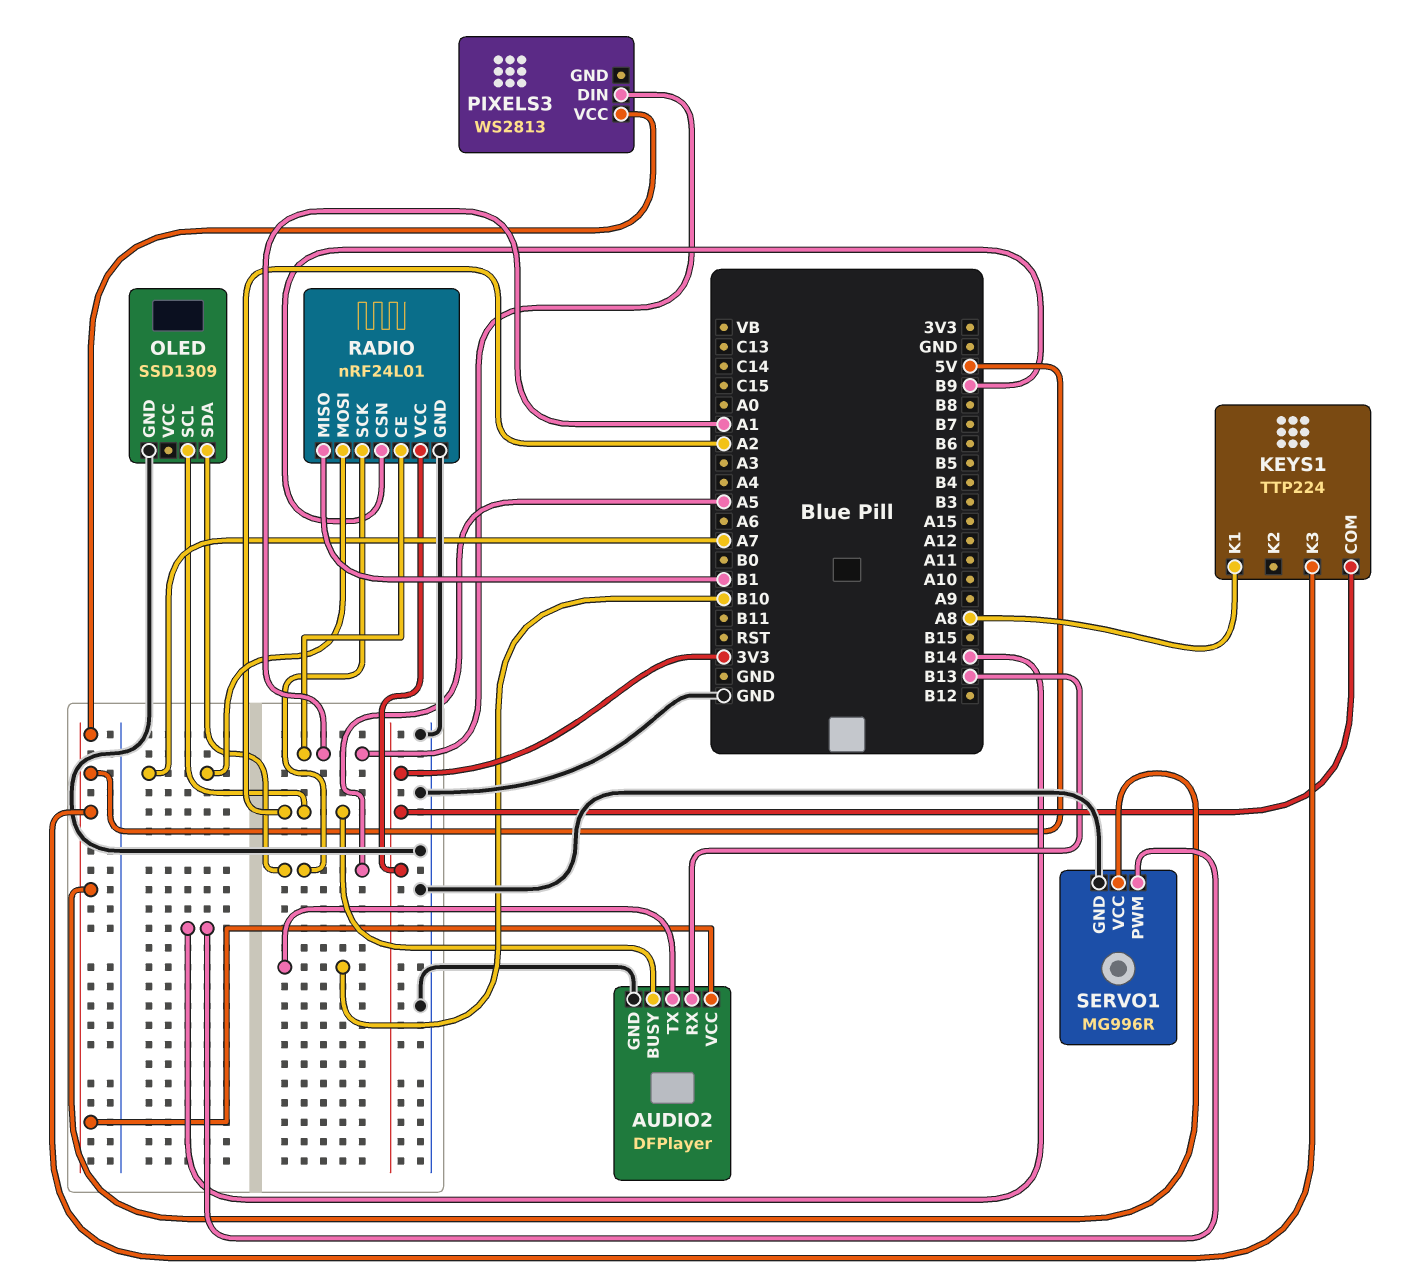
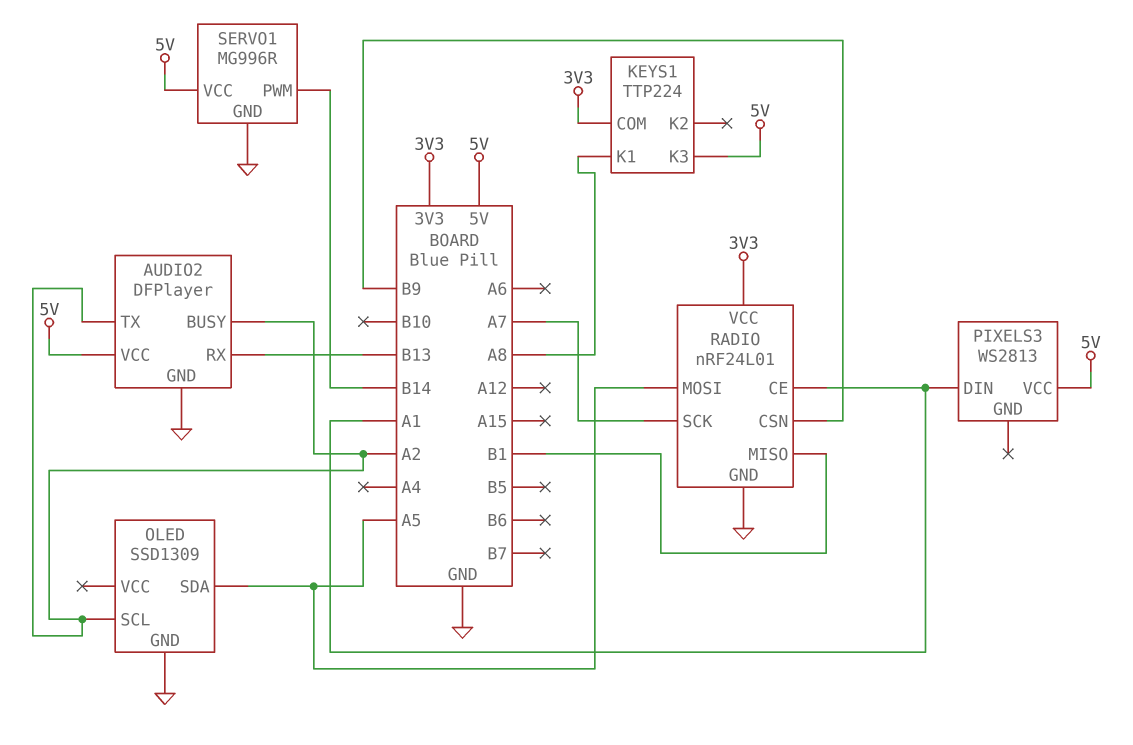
AUDIO2 pin TX: B10 -> A2
RADIO pin MOSI: A7 -> A5
RADIO pin SCK: A5 -> A7

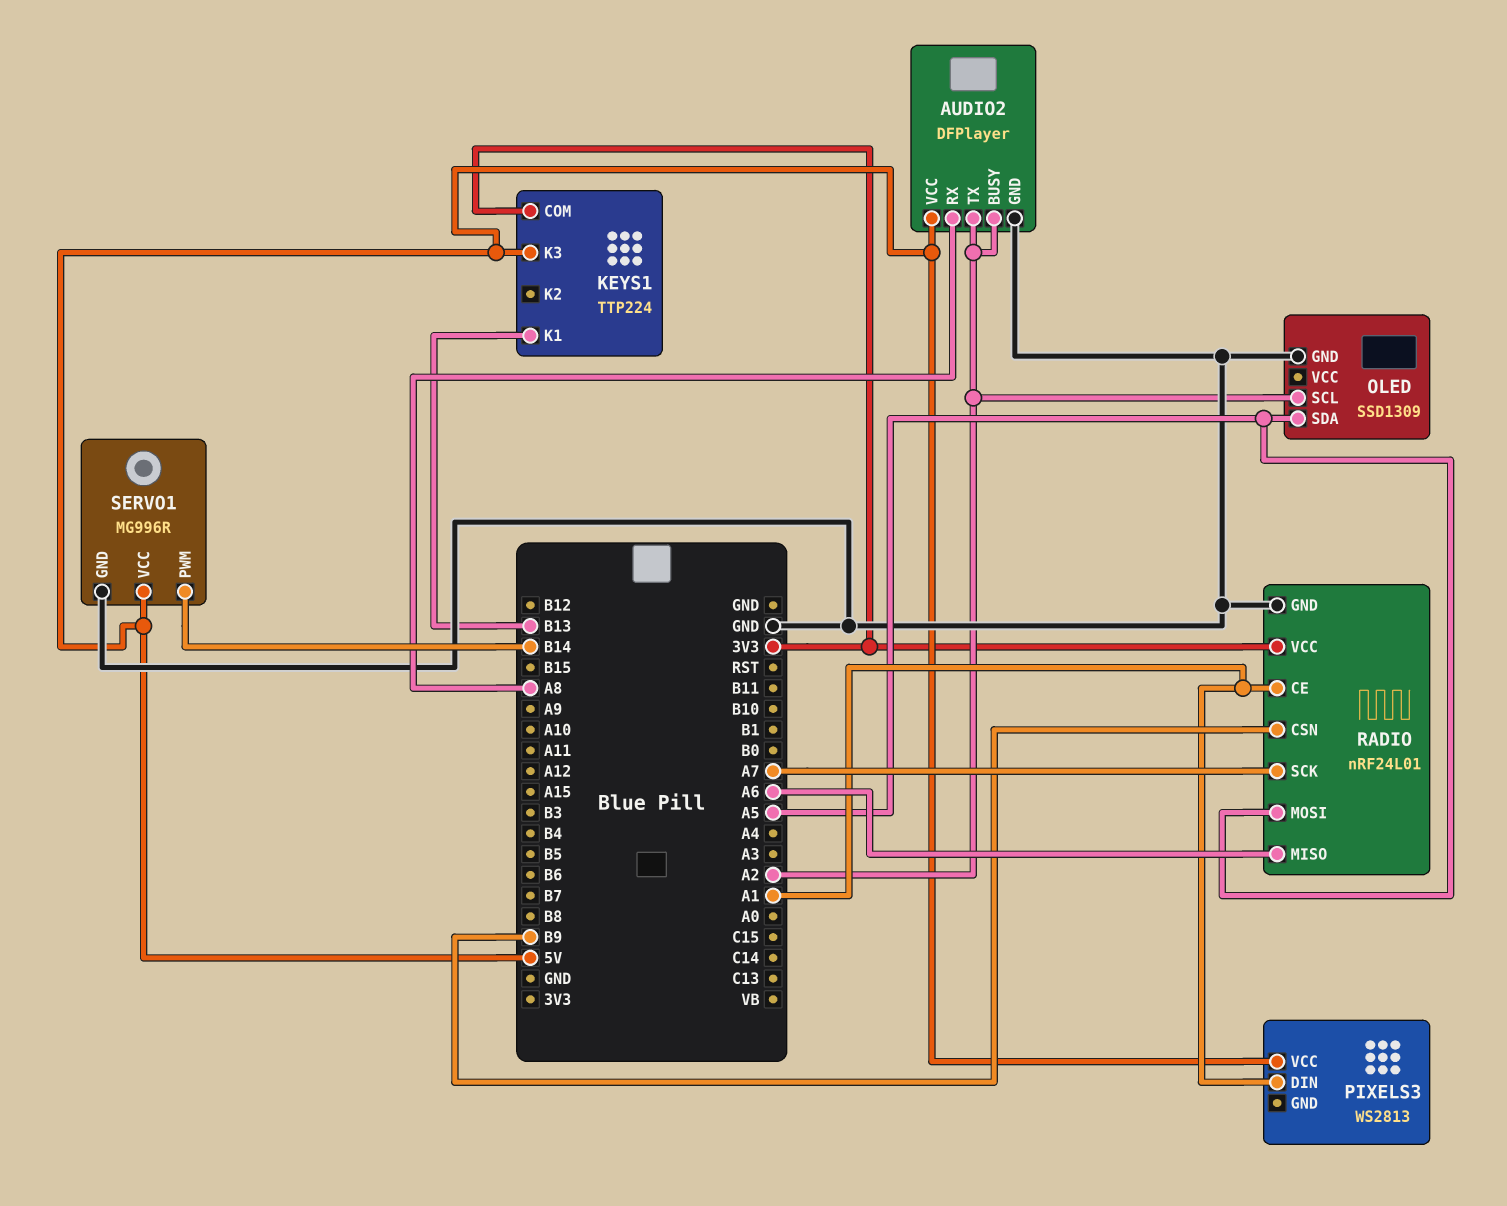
AUDIO2 pin RX: B13 -> A8
KEYS1 pin K1: A8 -> B13
RADIO pin MISO: B1 -> A6

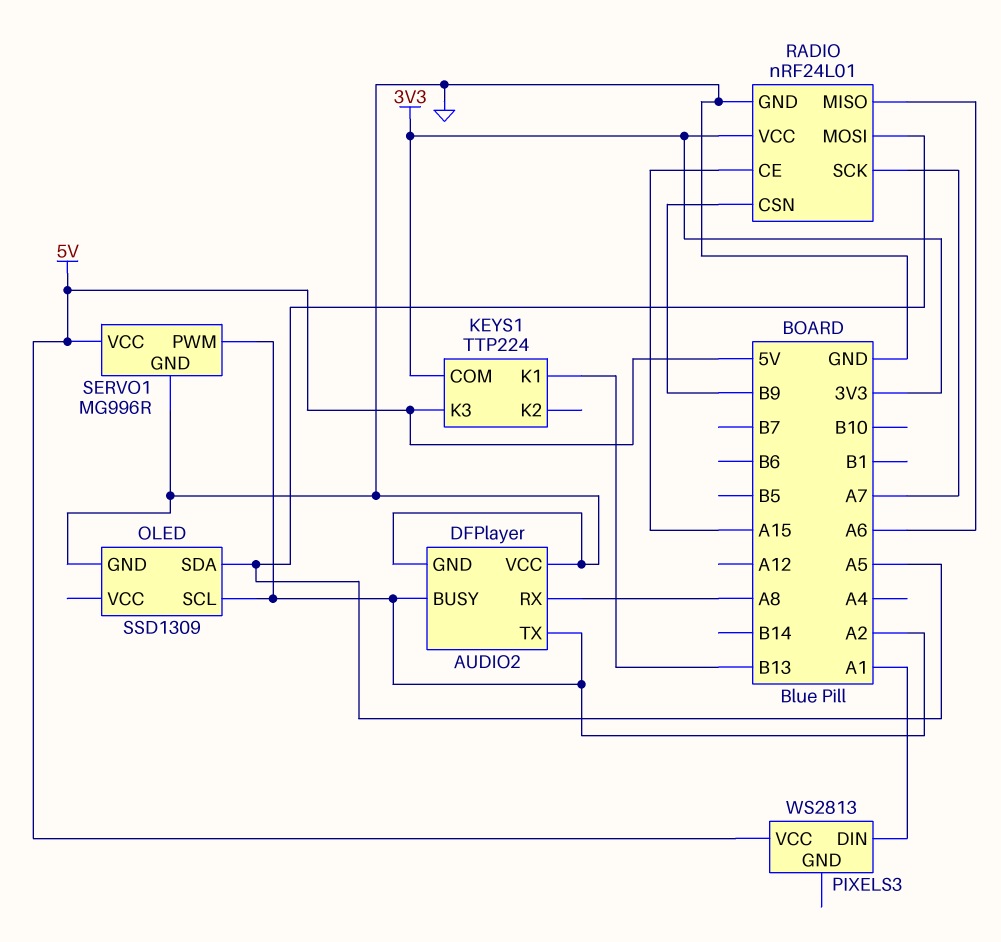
AUDIO2 pin VCC: 5V -> GND
RADIO pin CE: A1 -> A15
SERVO1 pin PWM: B14 -> A2

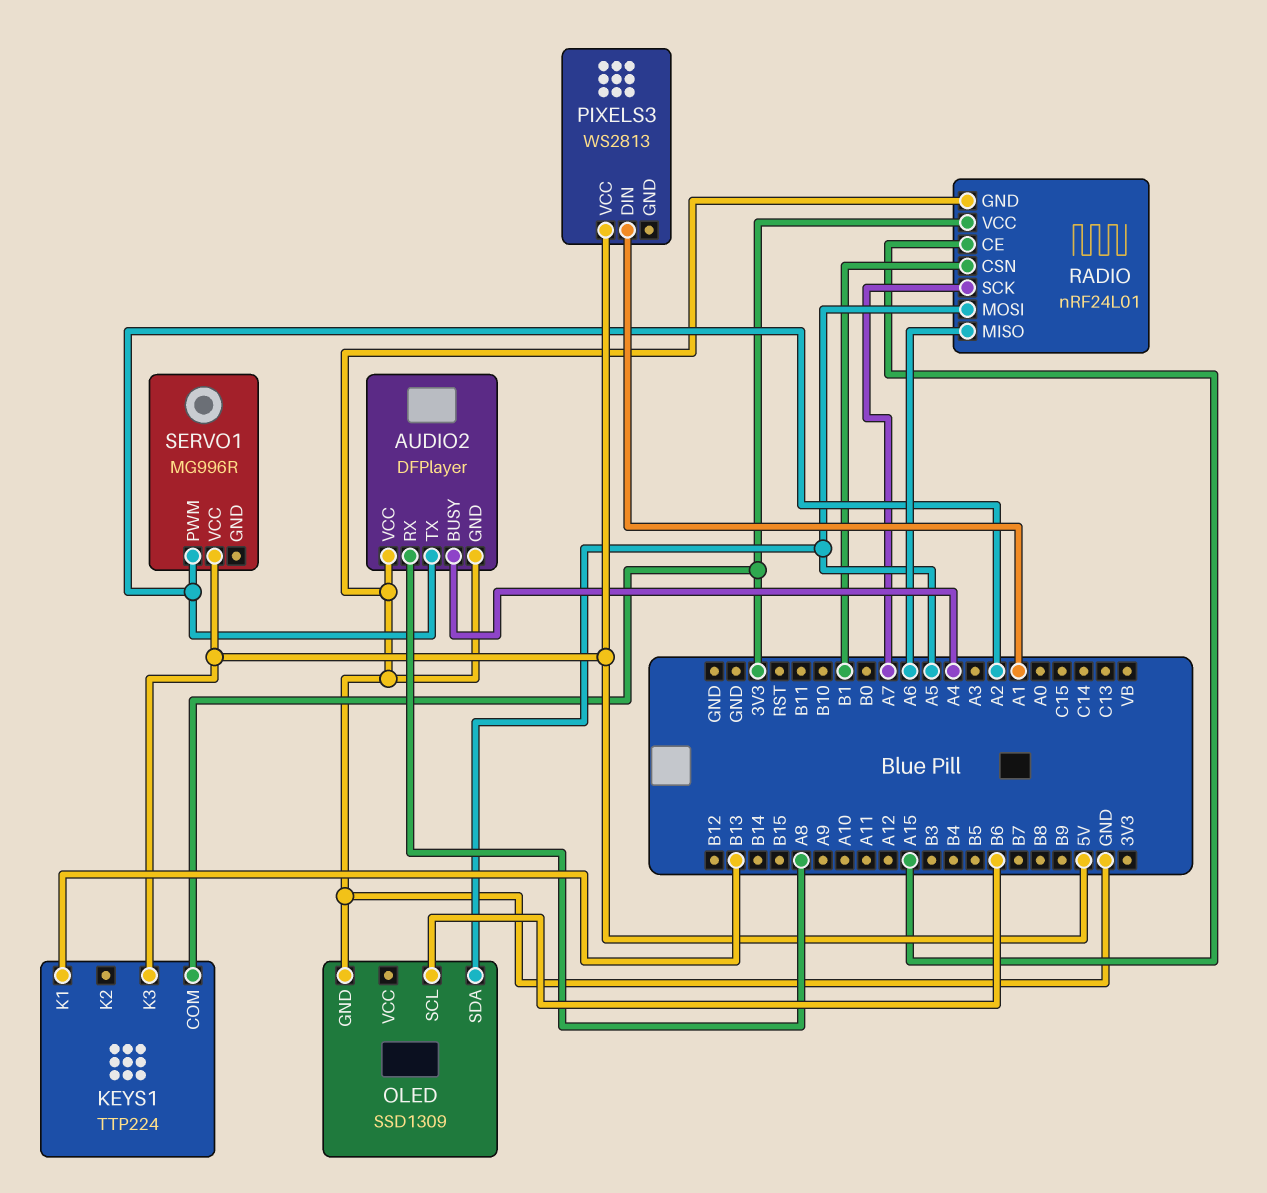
AUDIO2 pin BUSY: A2 -> A4
OLED pin SCL: A2 -> B6
RADIO pin CSN: B9 -> B1
SERVO1 pin GND: GND -> none

